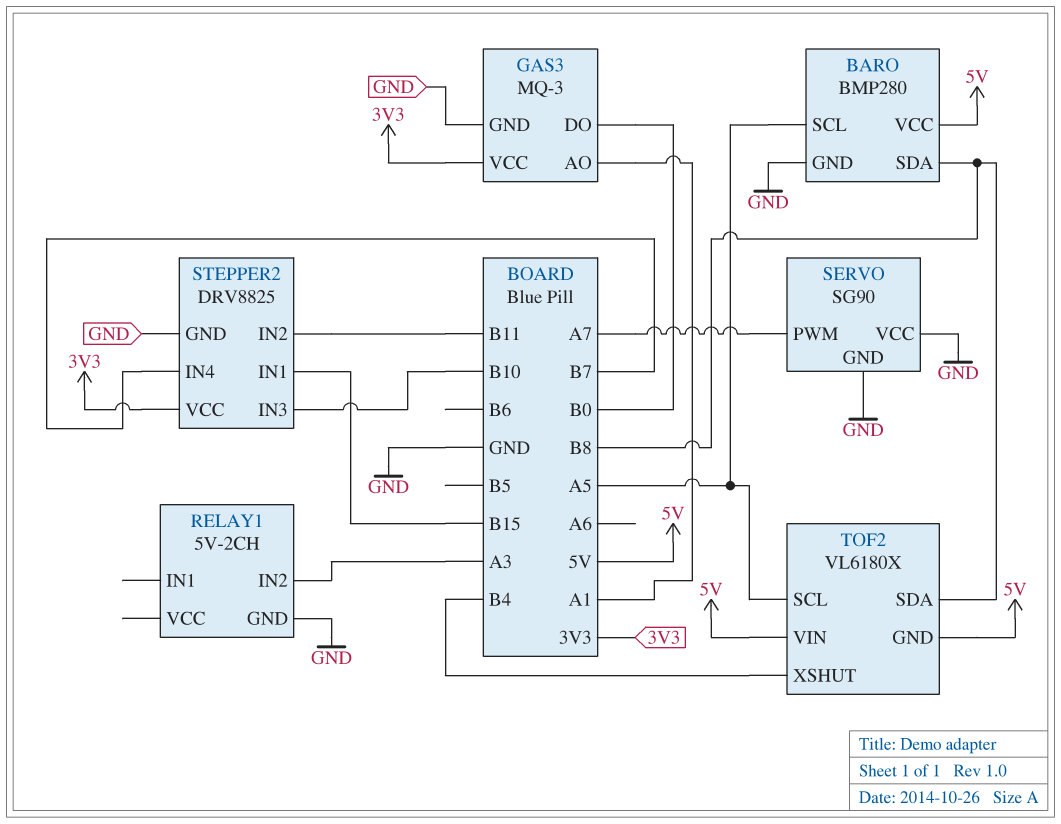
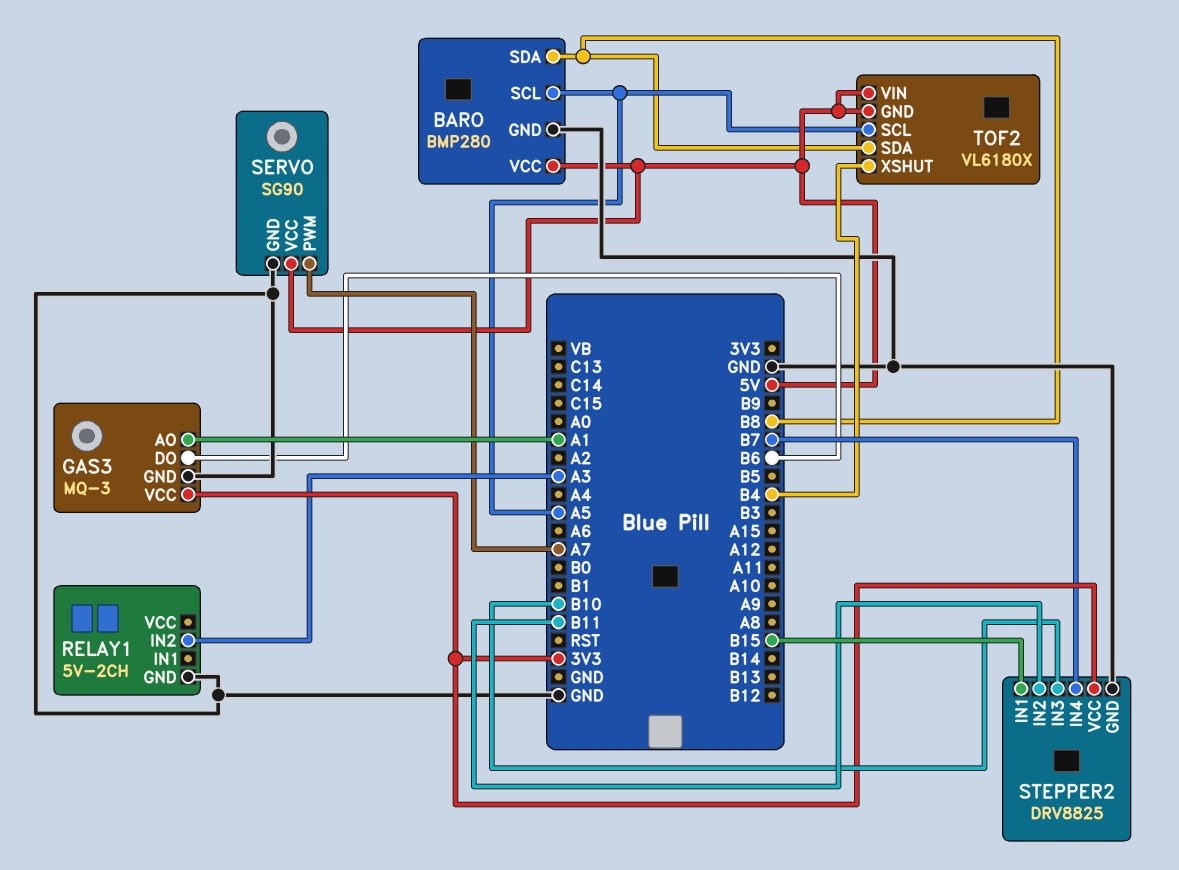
GAS3 pin DO: B0 -> B6
SERVO pin VCC: GND -> 5V

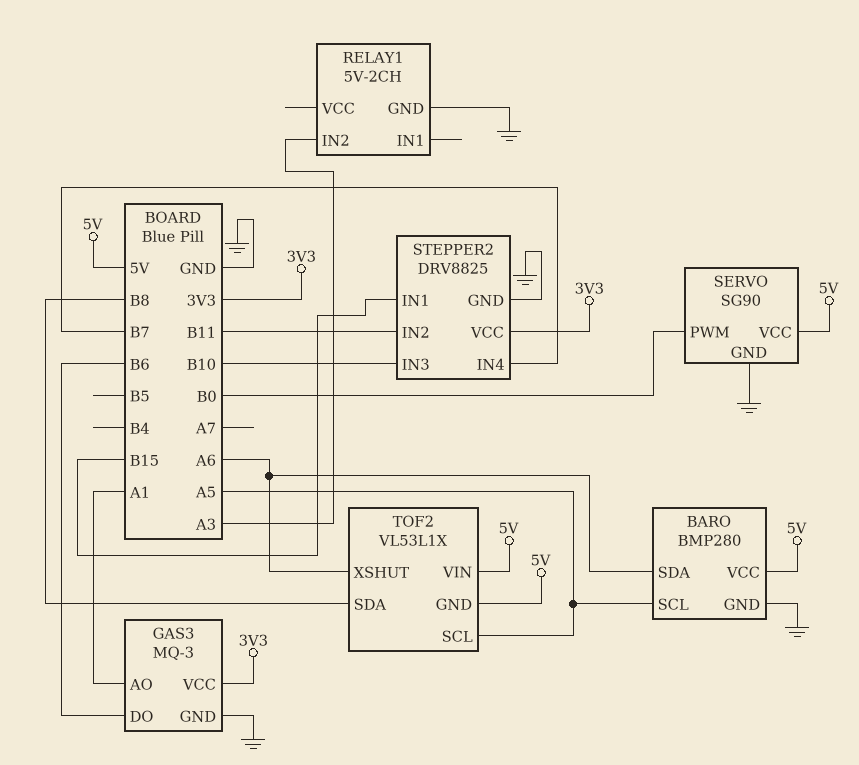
BARO pin SDA: B8 -> A6
SERVO pin PWM: A7 -> B0
TOF2: VL6180X -> VL53L1X
TOF2 pin XSHUT: B4 -> A6

